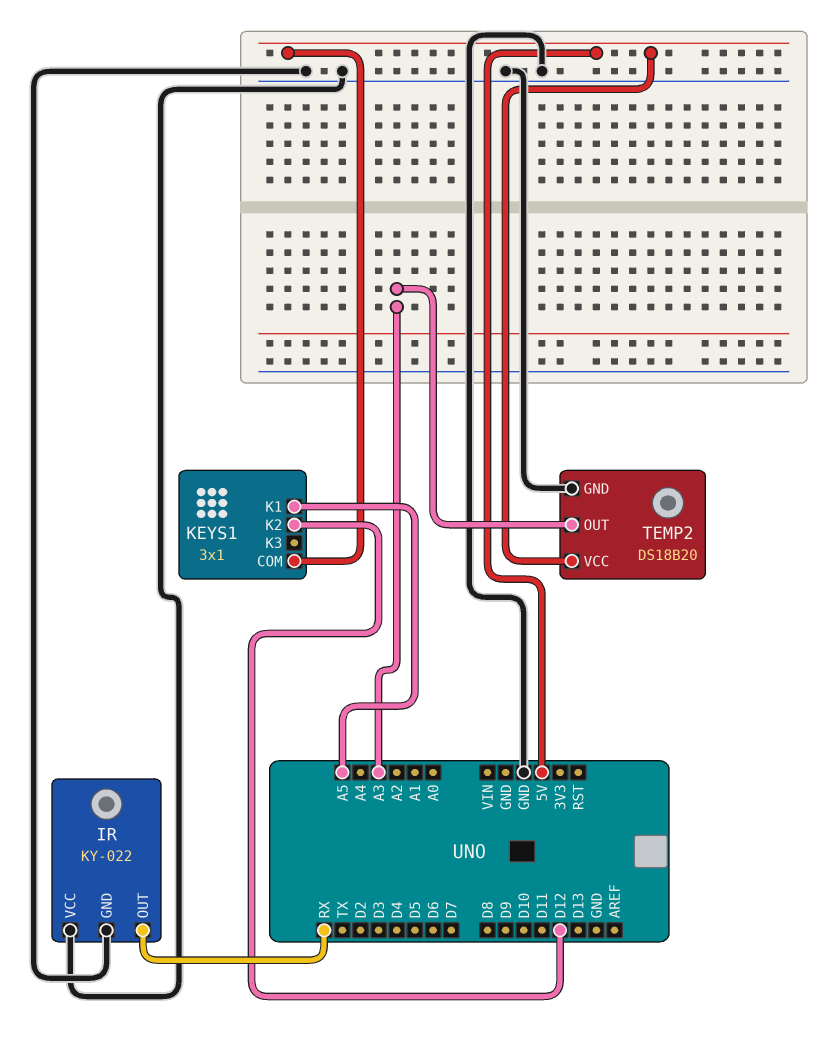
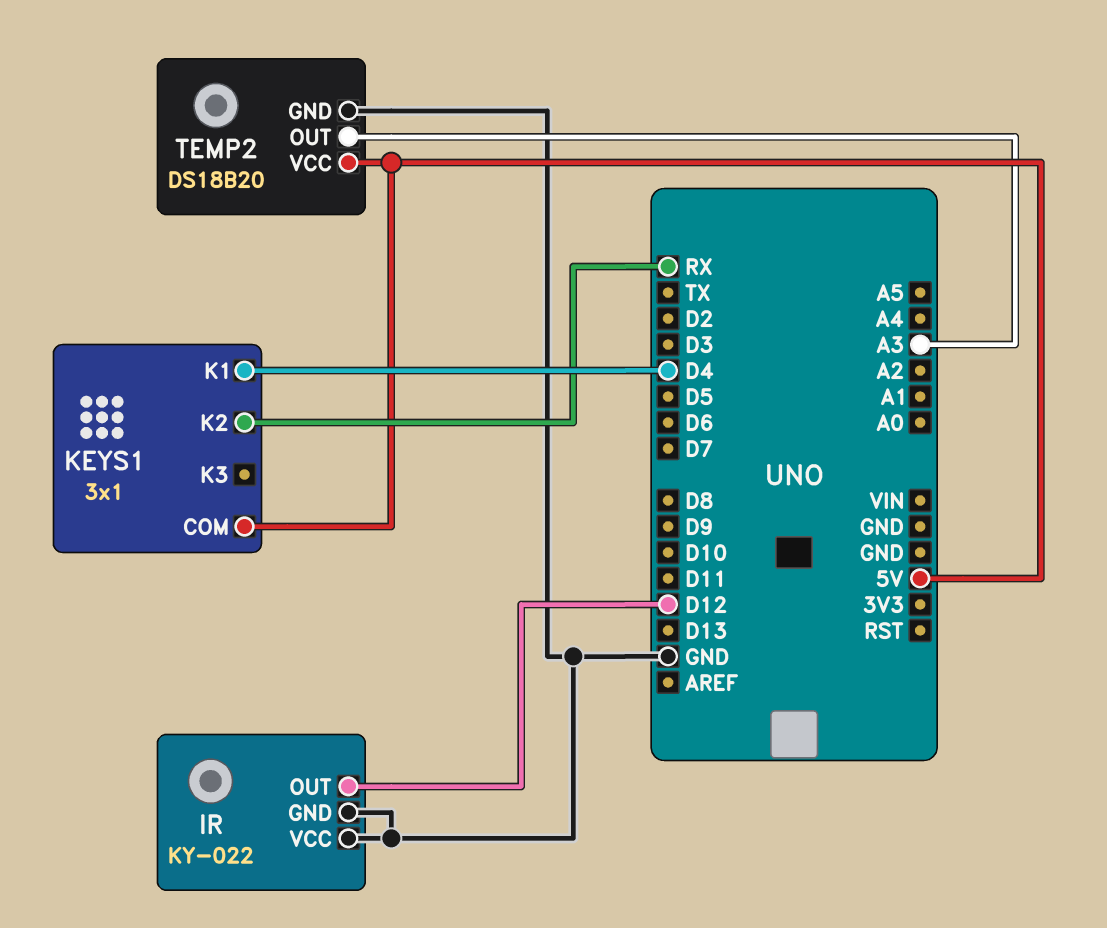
IR pin OUT: RX -> D12
KEYS1 pin K1: A5 -> D4
KEYS1 pin K2: D12 -> RX

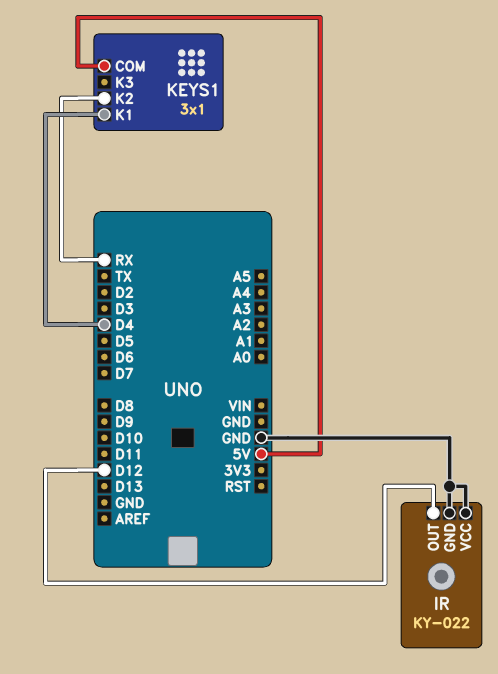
TEMP2: DS18B20 -> none
TEMP2 pin GND: GND -> none
TEMP2 pin OUT: A3 -> none
TEMP2 pin VCC: 5V -> none

